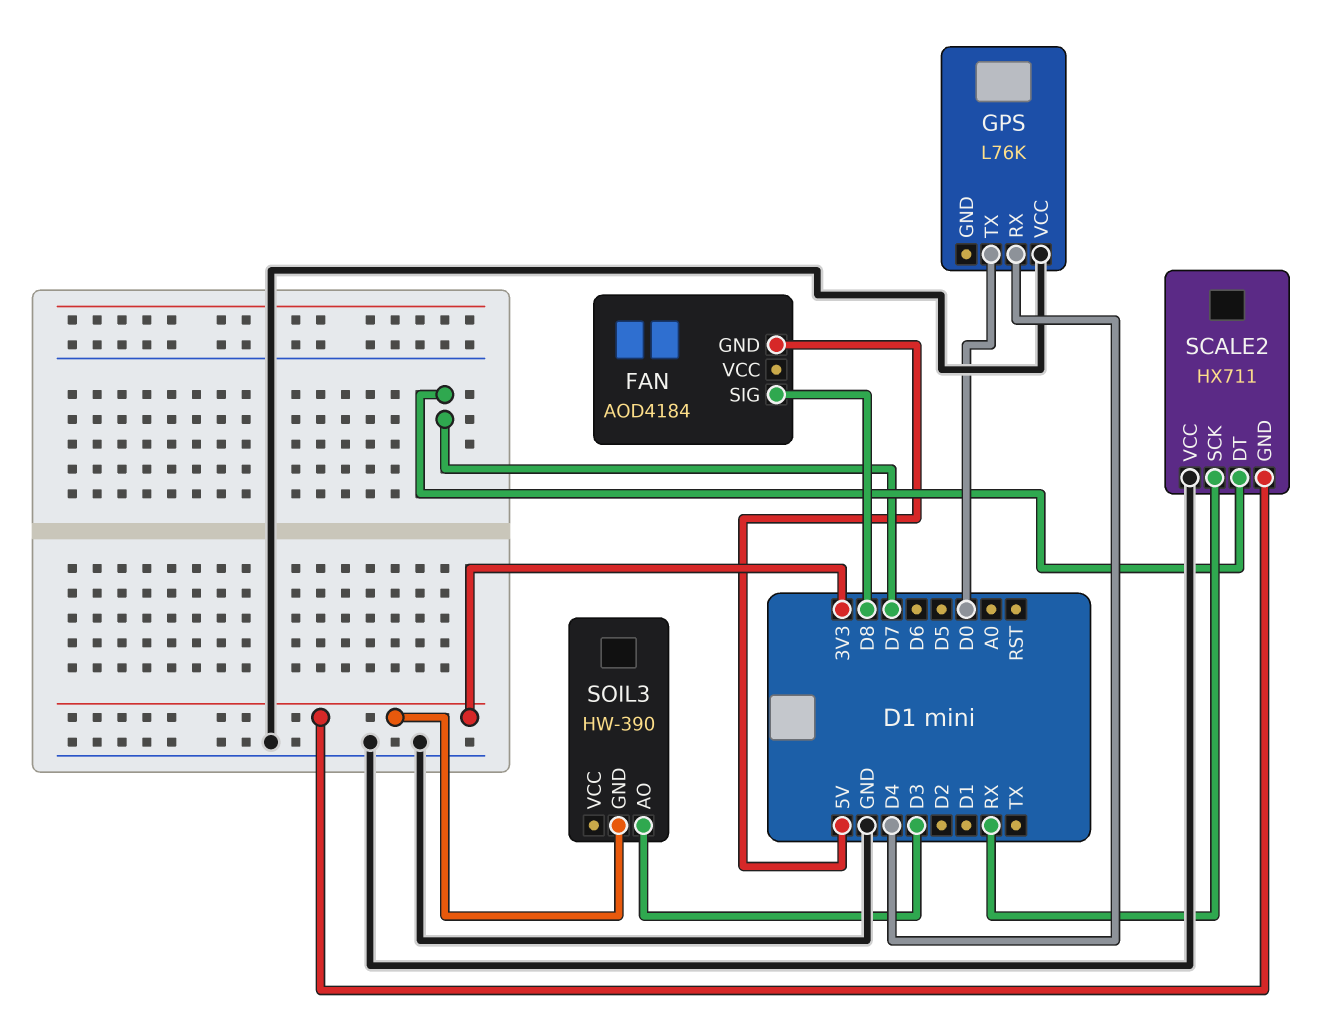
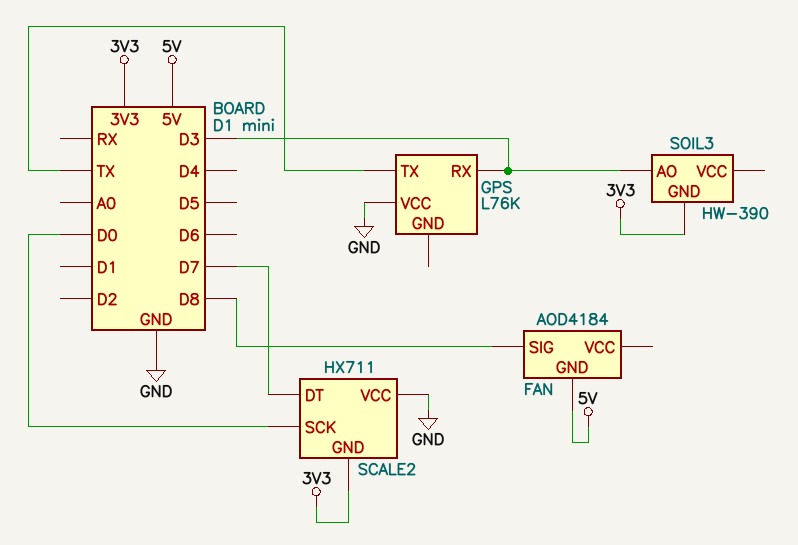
GPS pin RX: D4 -> D3
GPS pin TX: D0 -> TX
SCALE2 pin SCK: RX -> D0

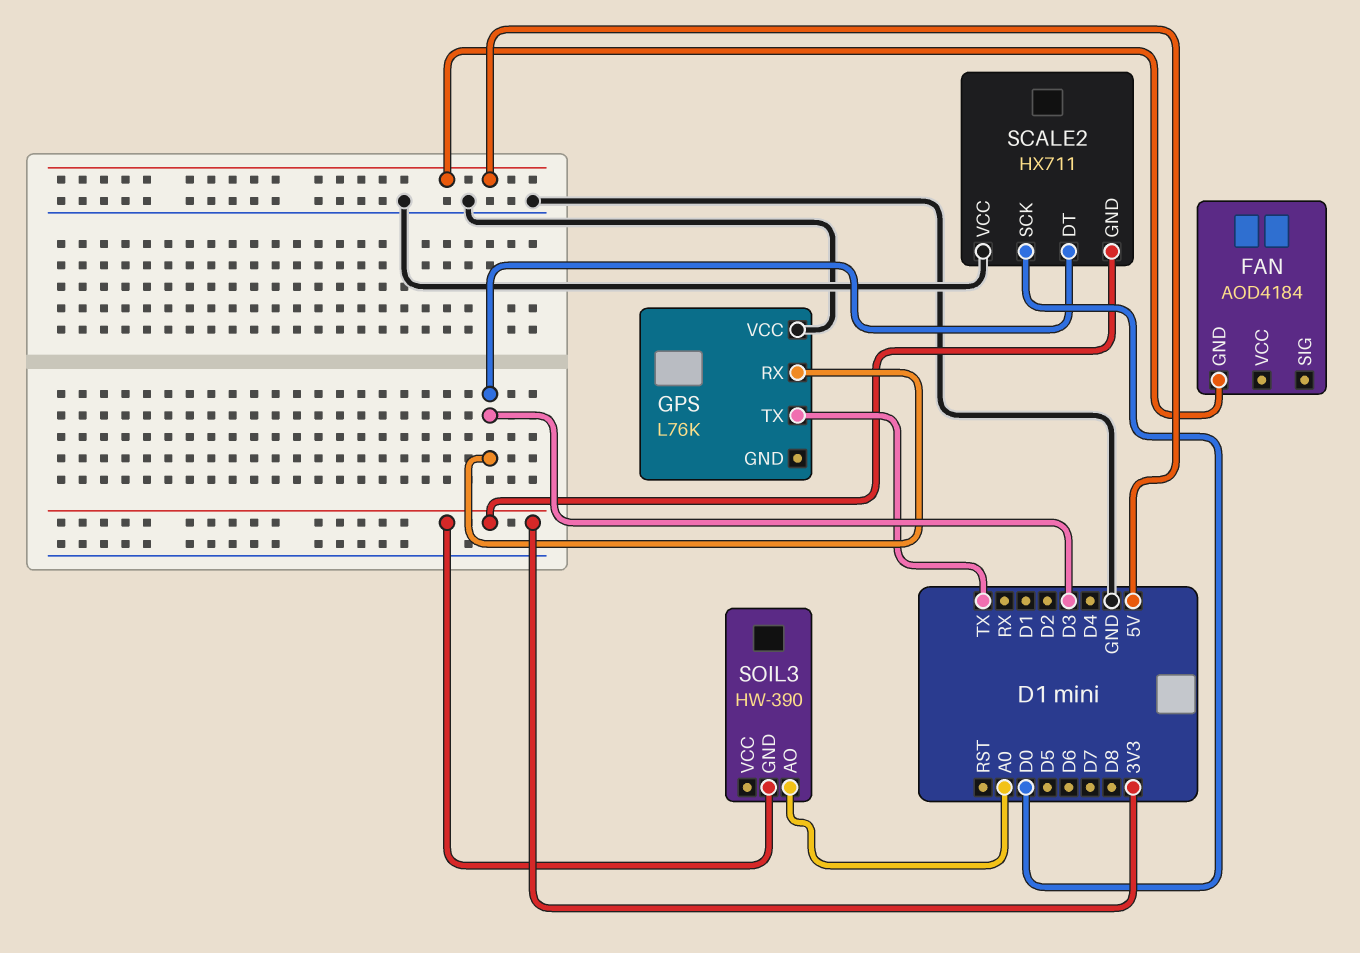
FAN pin SIG: D8 -> none
SCALE2 pin DT: D7 -> D3
SOIL3 pin AO: D3 -> A0

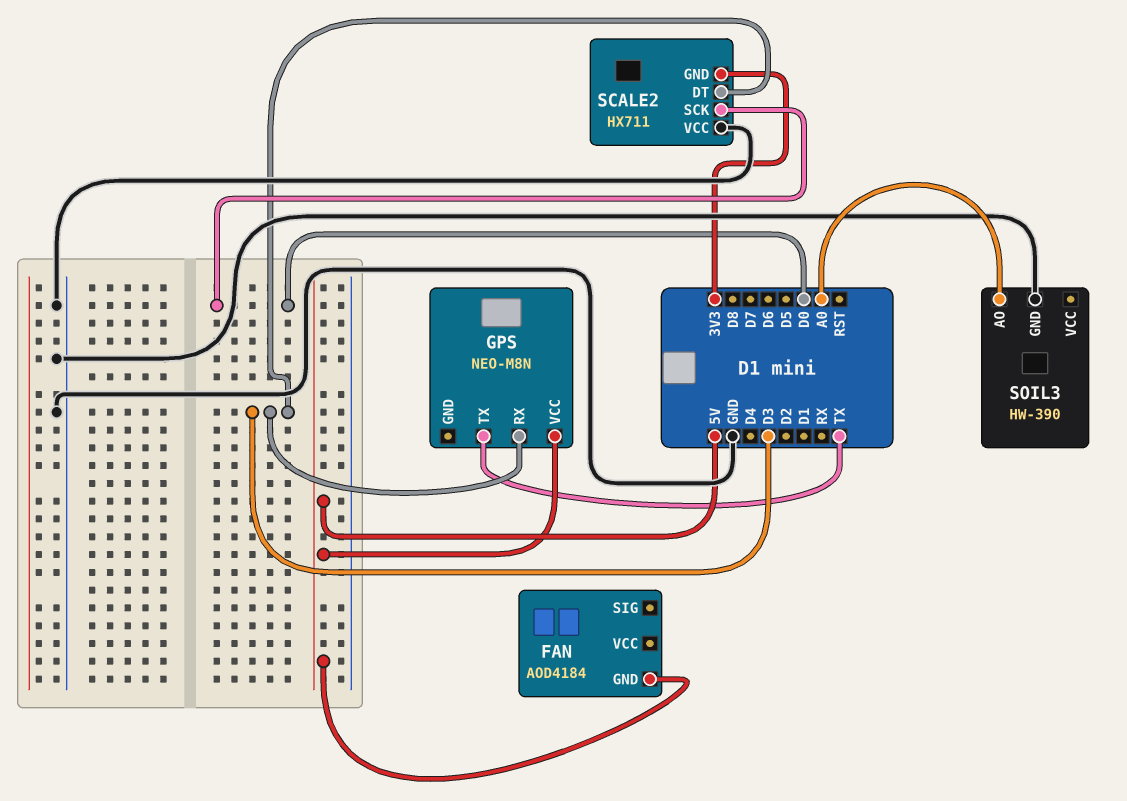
GPS: L76K -> NEO-M8N
GPS pin VCC: GND -> 5V
SOIL3 pin GND: 3V3 -> GND

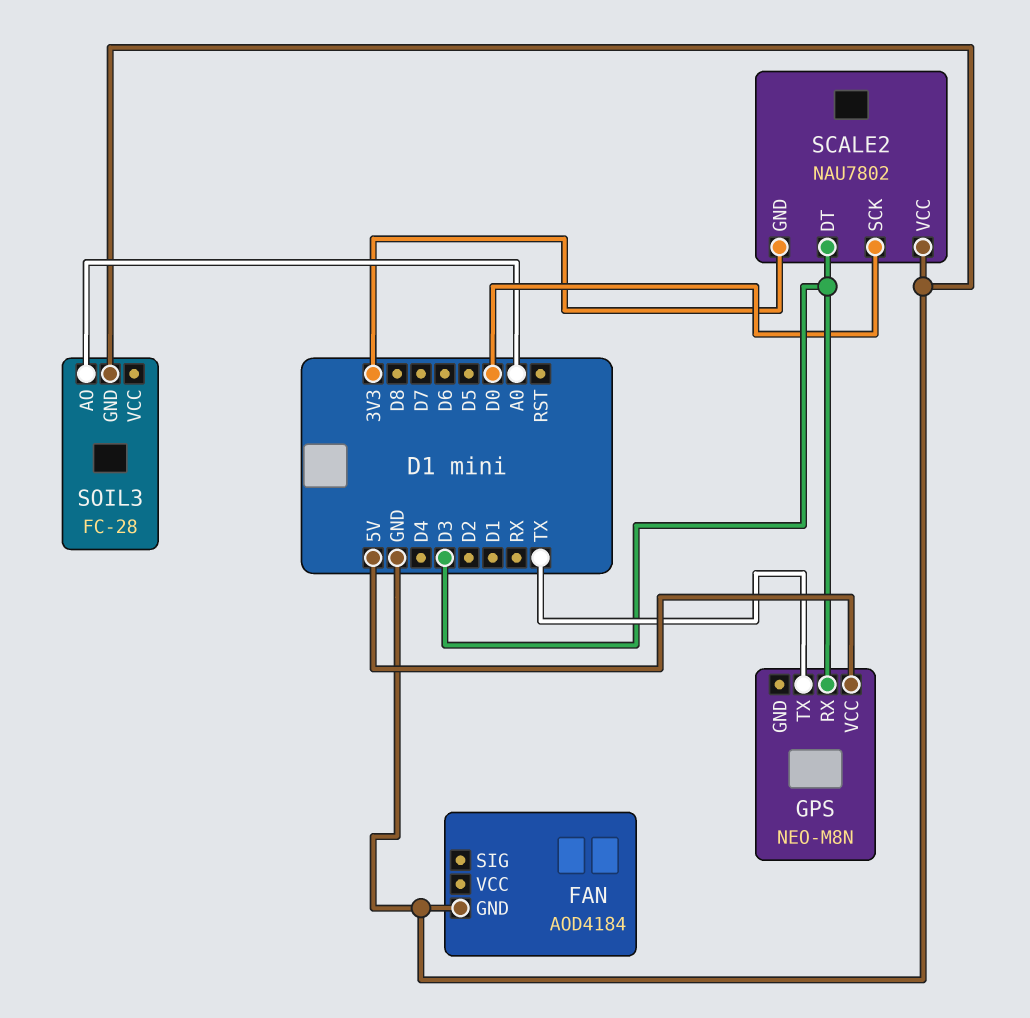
FAN pin GND: 5V -> GND
SCALE2: HX711 -> NAU7802
SOIL3: HW-390 -> FC-28

